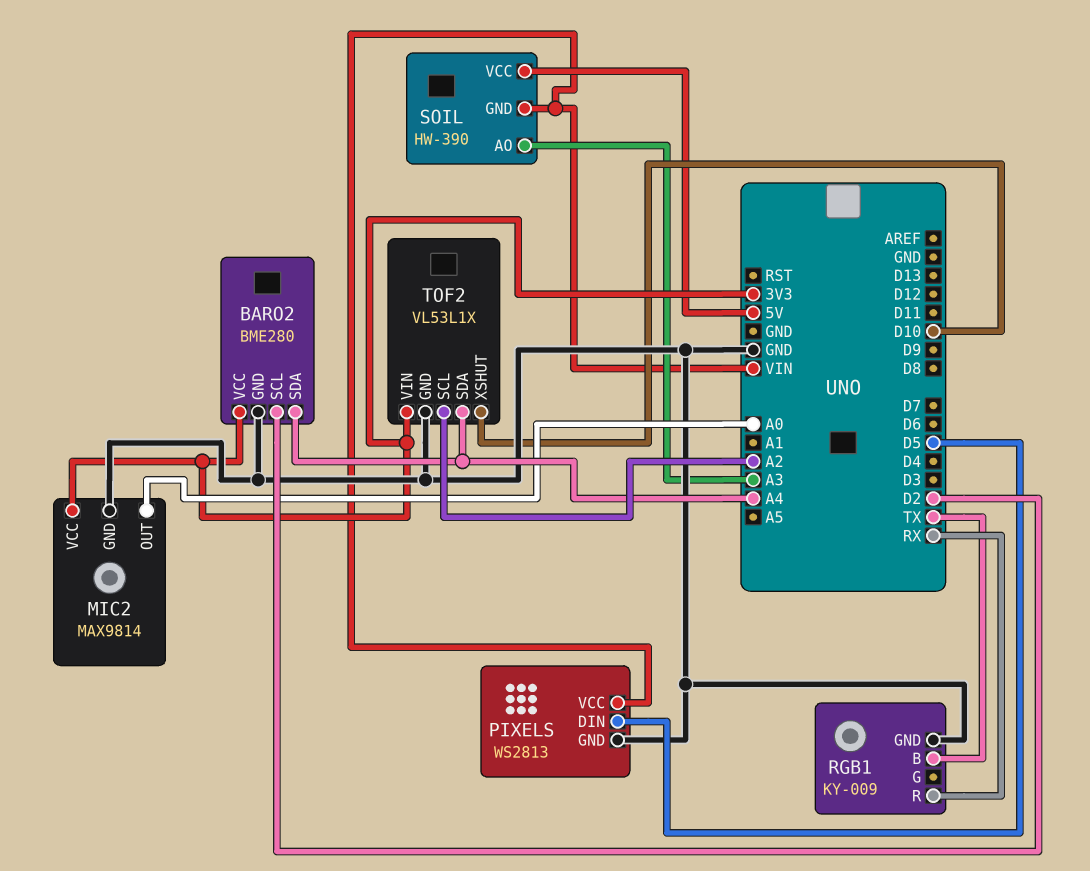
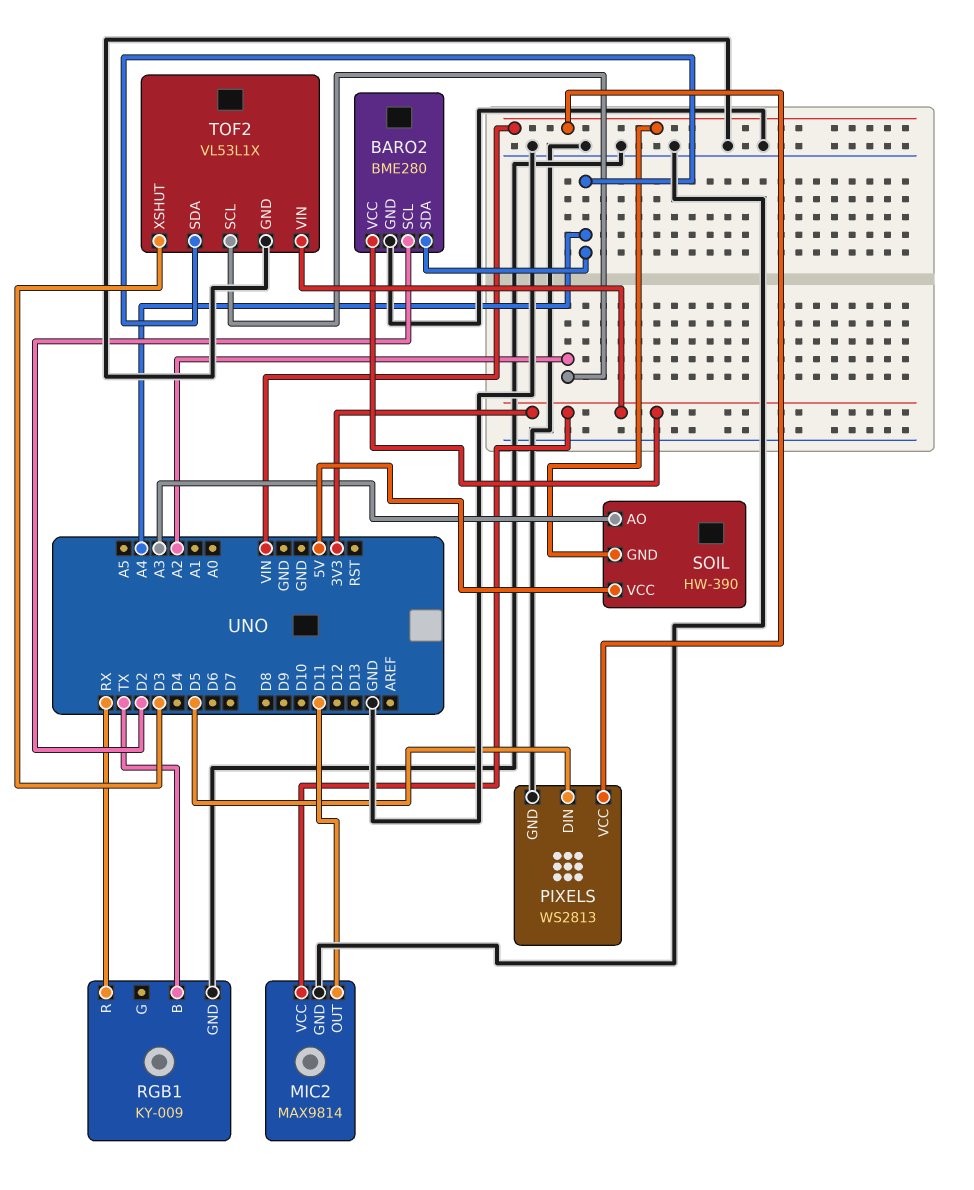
MIC2 pin OUT: A0 -> D11
TOF2 pin XSHUT: D10 -> D3

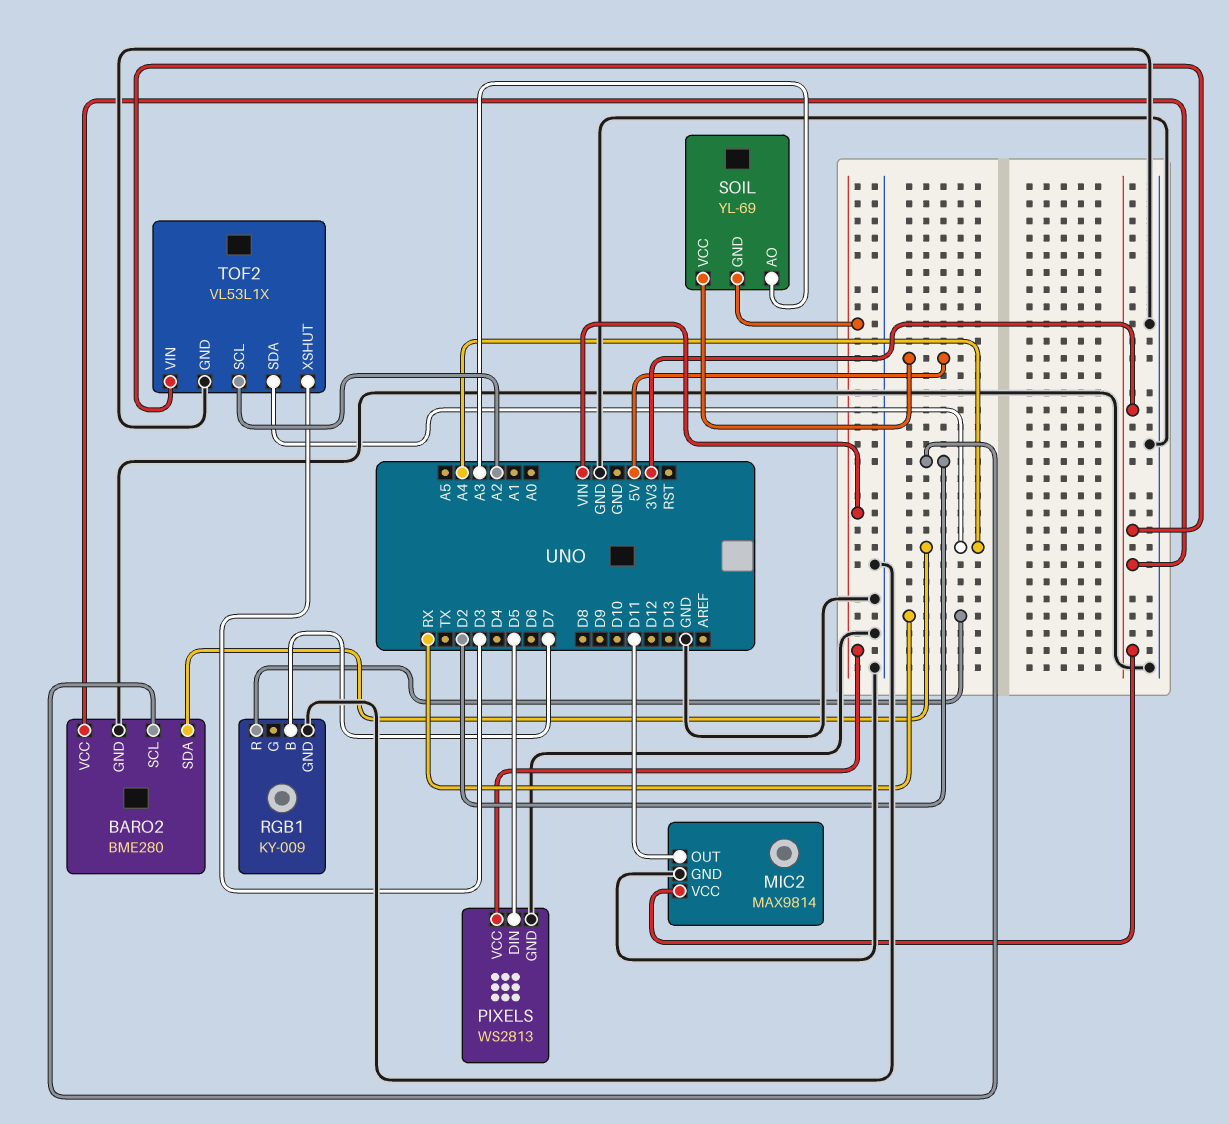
RGB1 pin B: TX -> D7
SOIL: HW-390 -> YL-69

